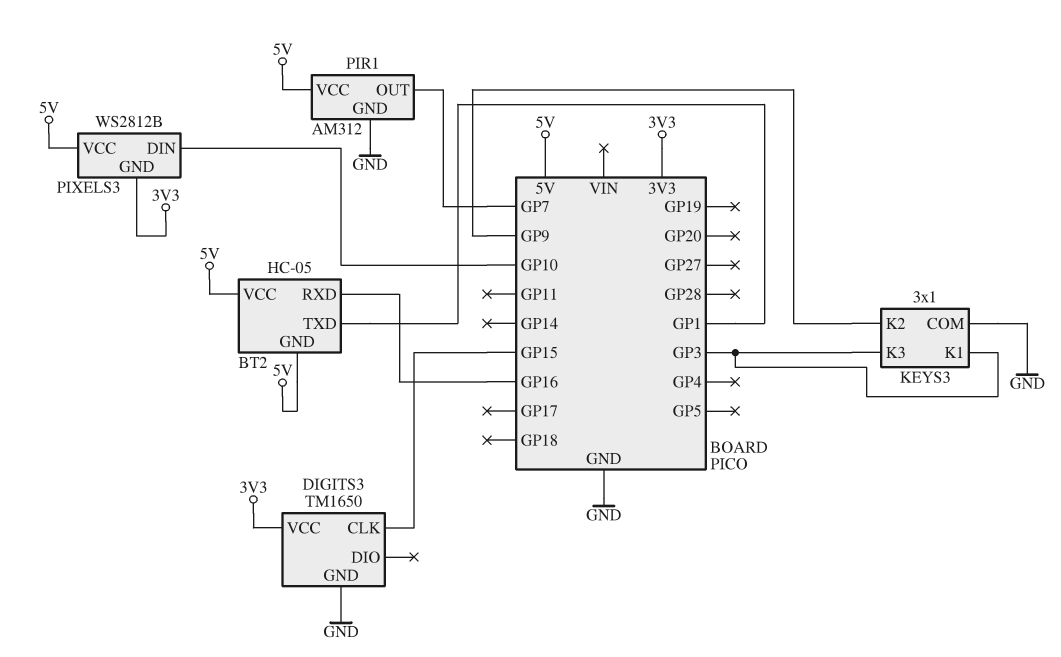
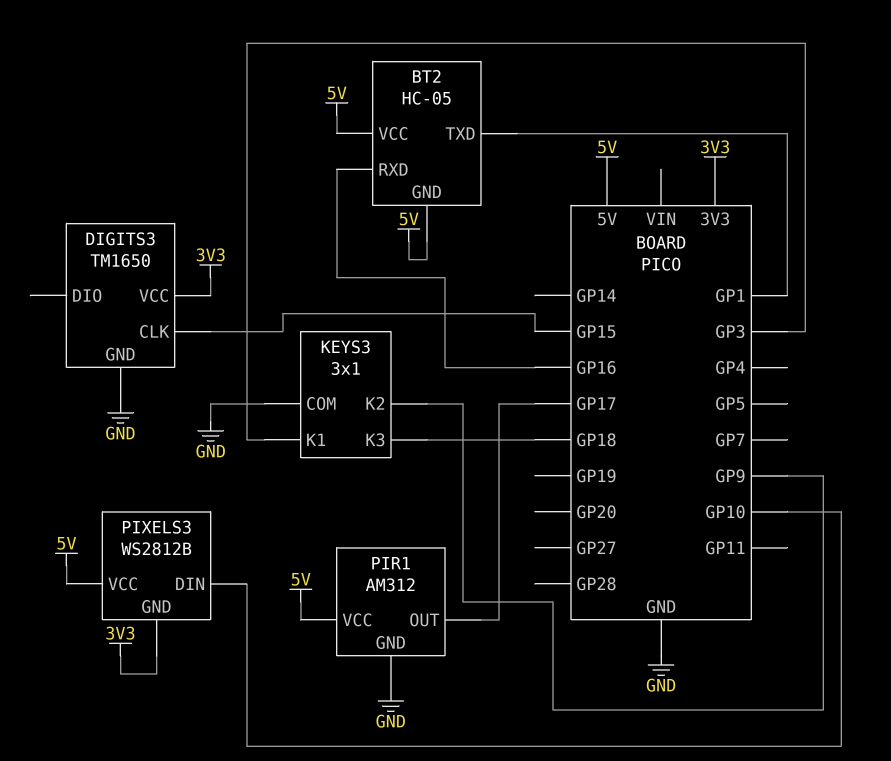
KEYS3 pin K3: GP3 -> GP18
PIR1 pin OUT: GP7 -> GP17

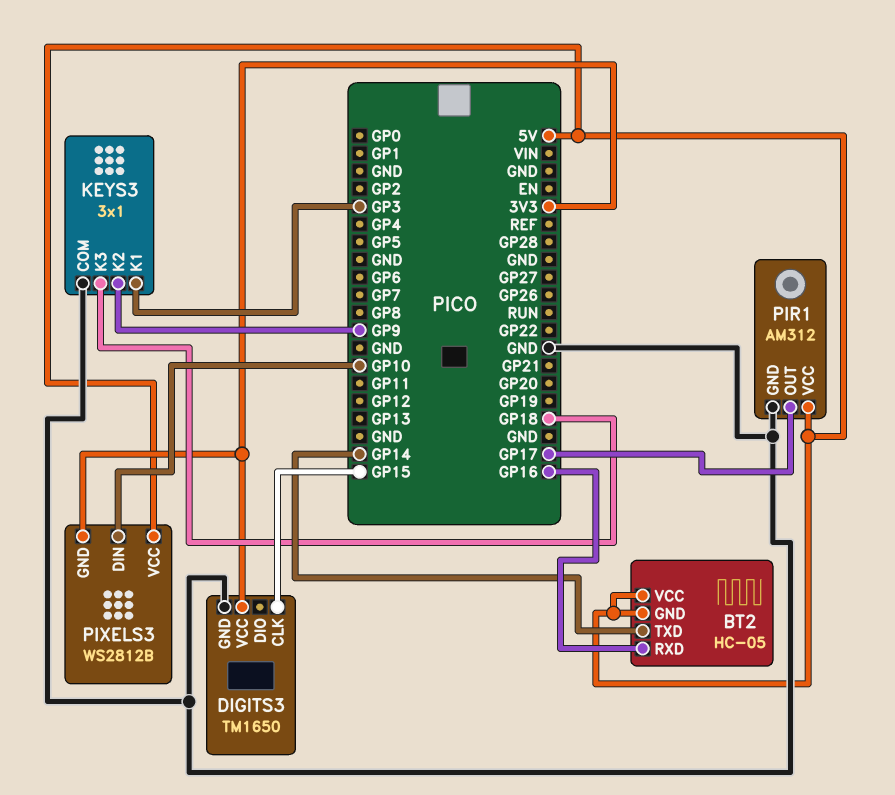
BT2 pin TXD: GP1 -> GP14

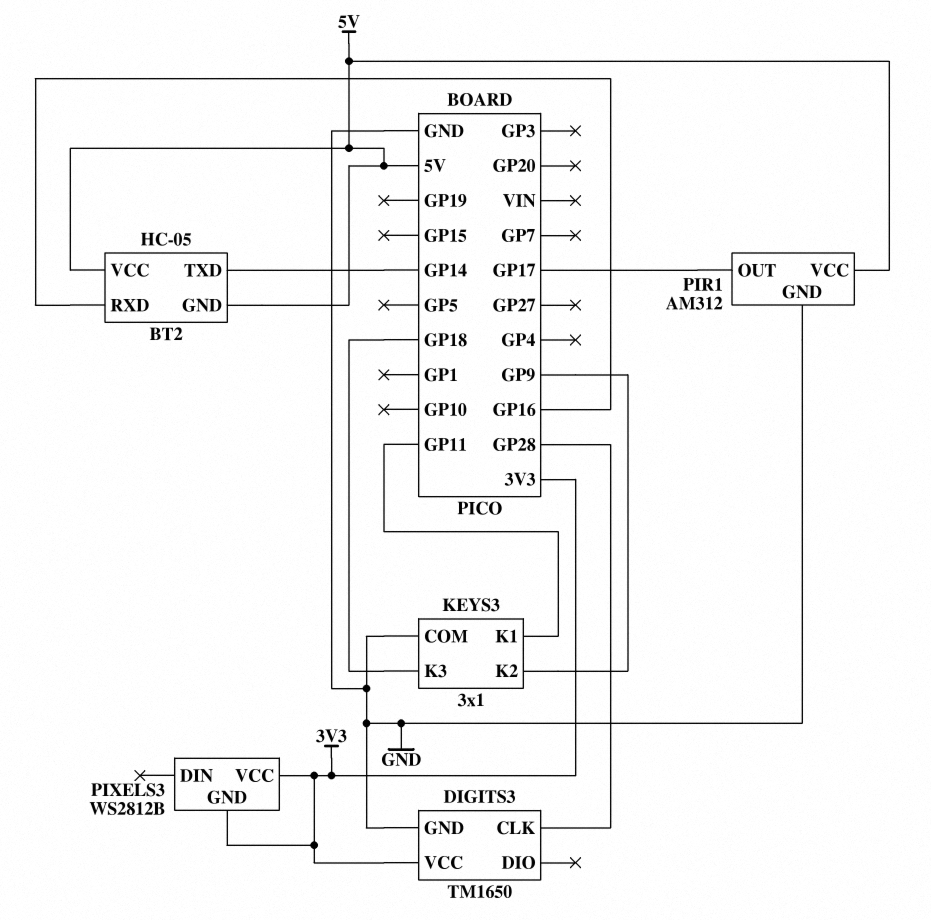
DIGITS3 pin CLK: GP15 -> GP28
KEYS3 pin K1: GP3 -> GP11
PIXELS3 pin DIN: GP10 -> none
PIXELS3 pin VCC: 5V -> 3V3

